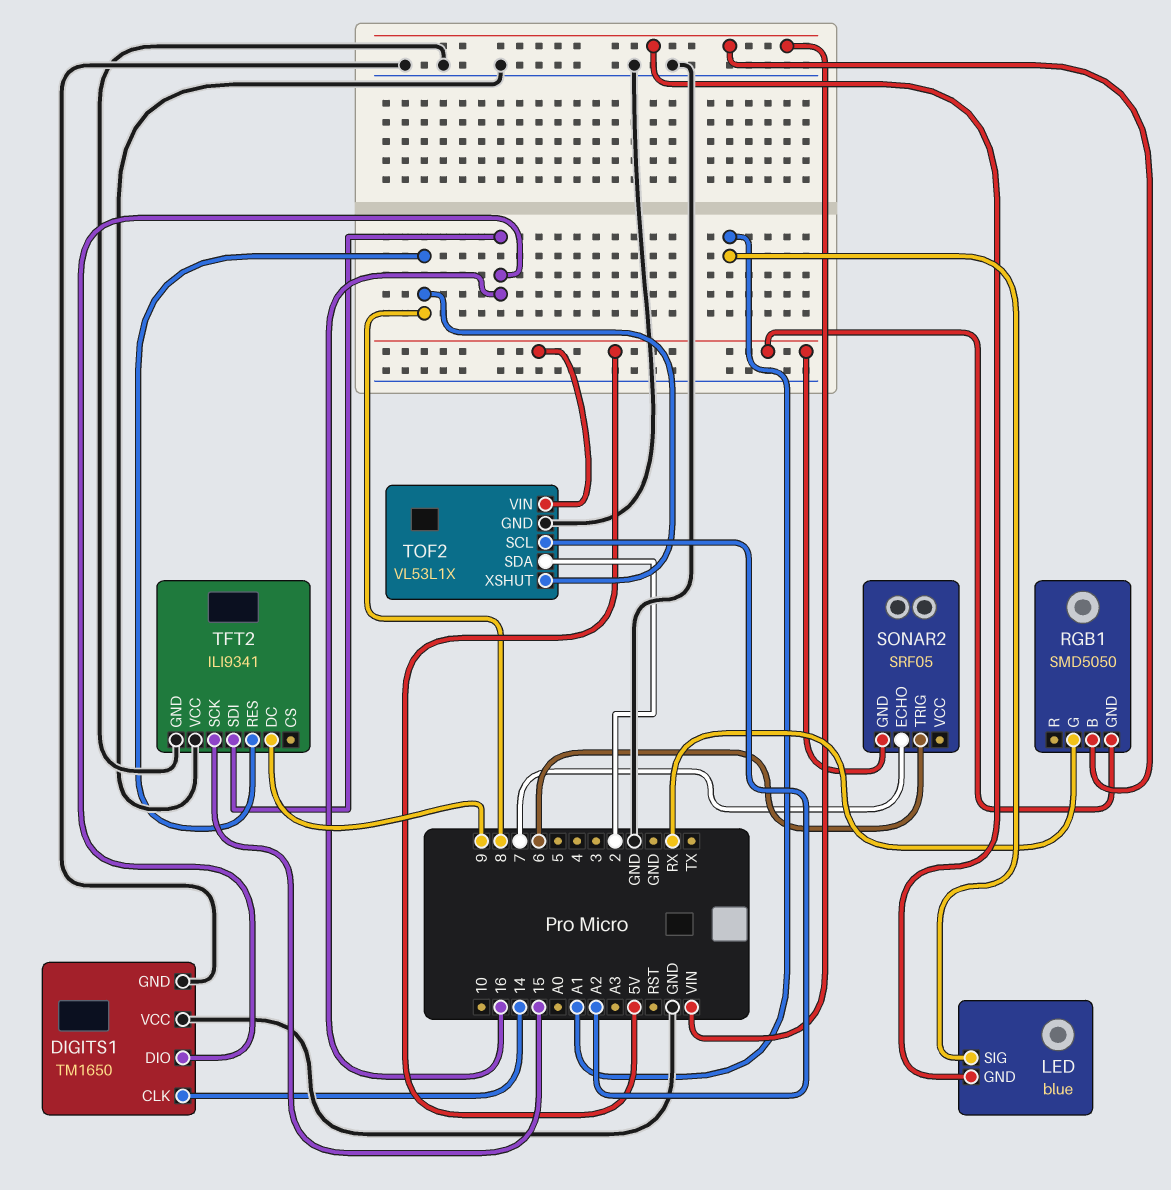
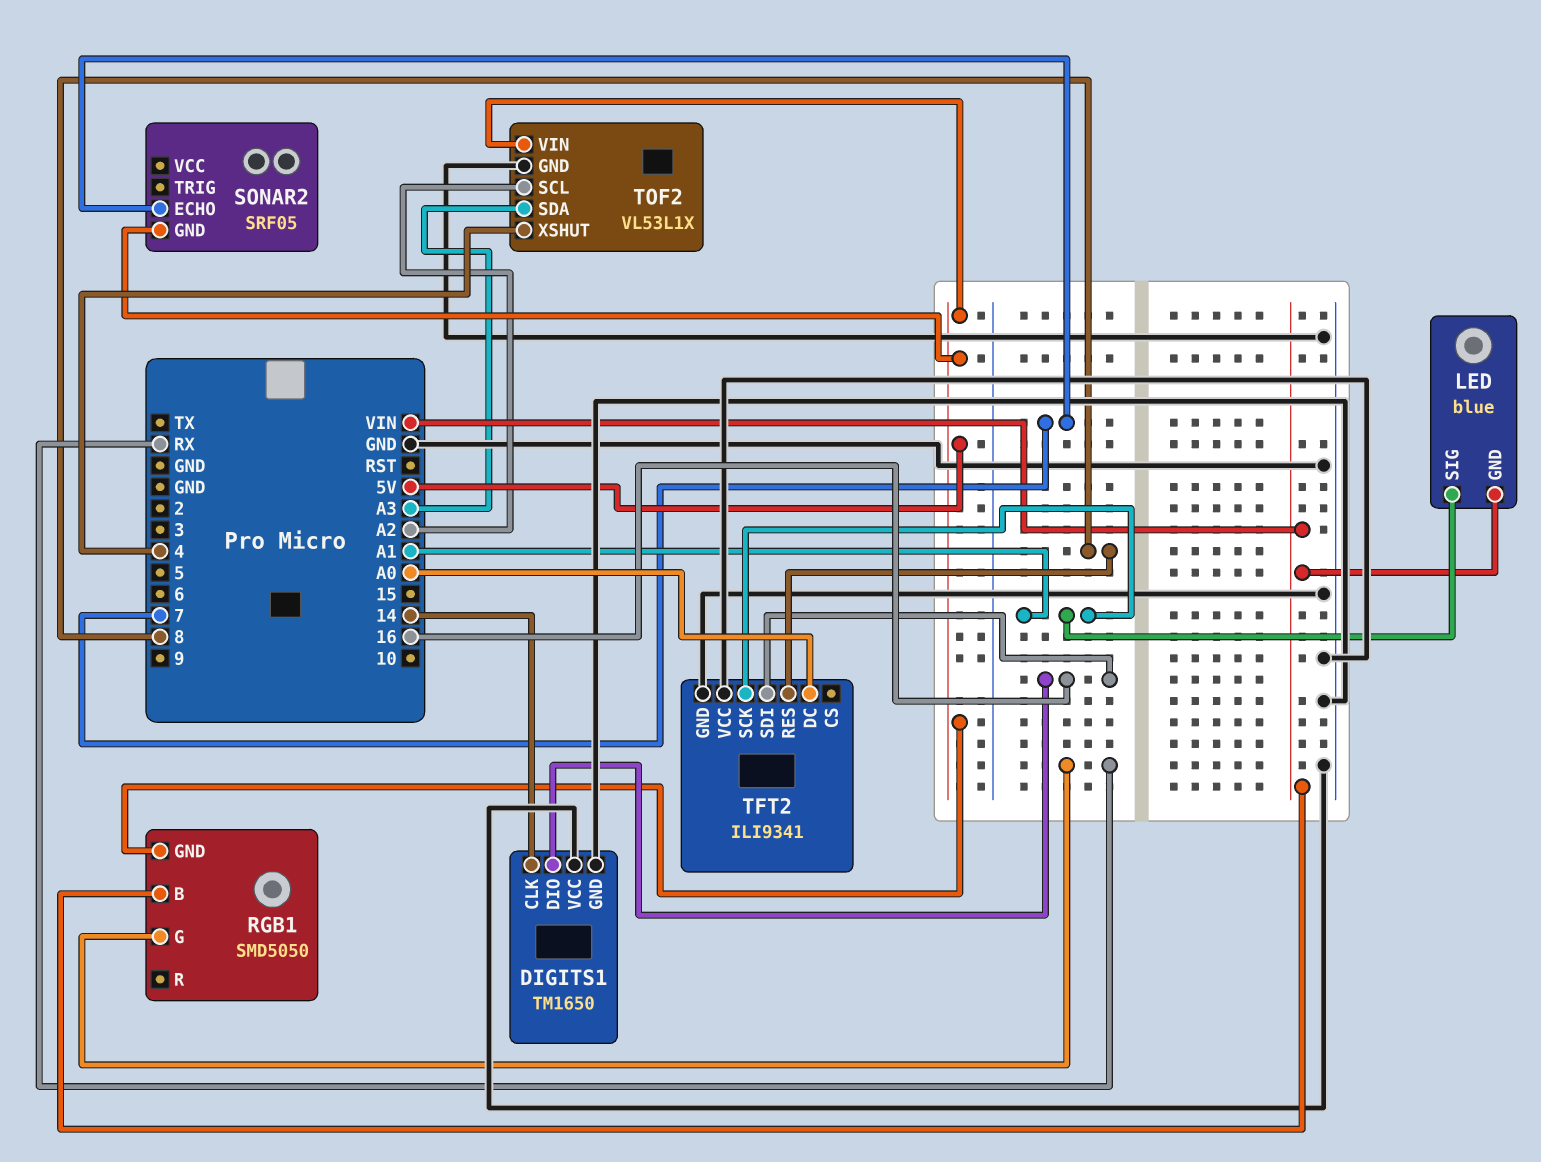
SONAR2 pin TRIG: 6 -> none
TFT2 pin DC: 9 -> A0
TFT2 pin SCK: 15 -> A1
TOF2 pin SDA: 2 -> A3
TOF2 pin XSHUT: 8 -> 4

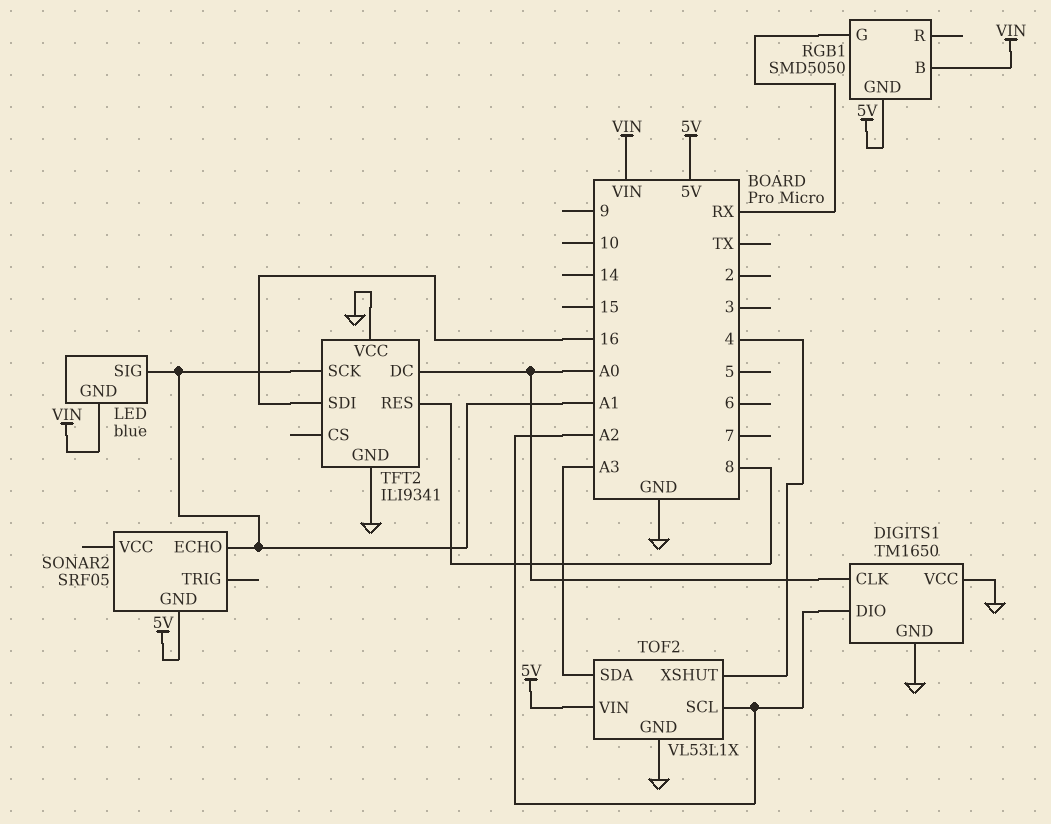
DIGITS1 pin CLK: 14 -> A0
DIGITS1 pin DIO: 16 -> A2
SONAR2 pin ECHO: 7 -> A1

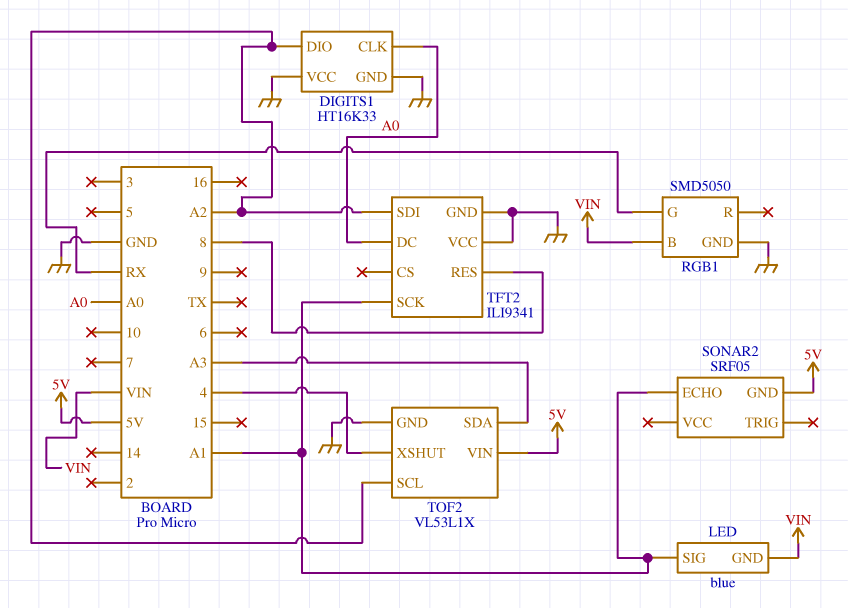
DIGITS1: TM1650 -> HT16K33
RGB1 pin GND: 5V -> GND
TFT2 pin SDI: 16 -> A2

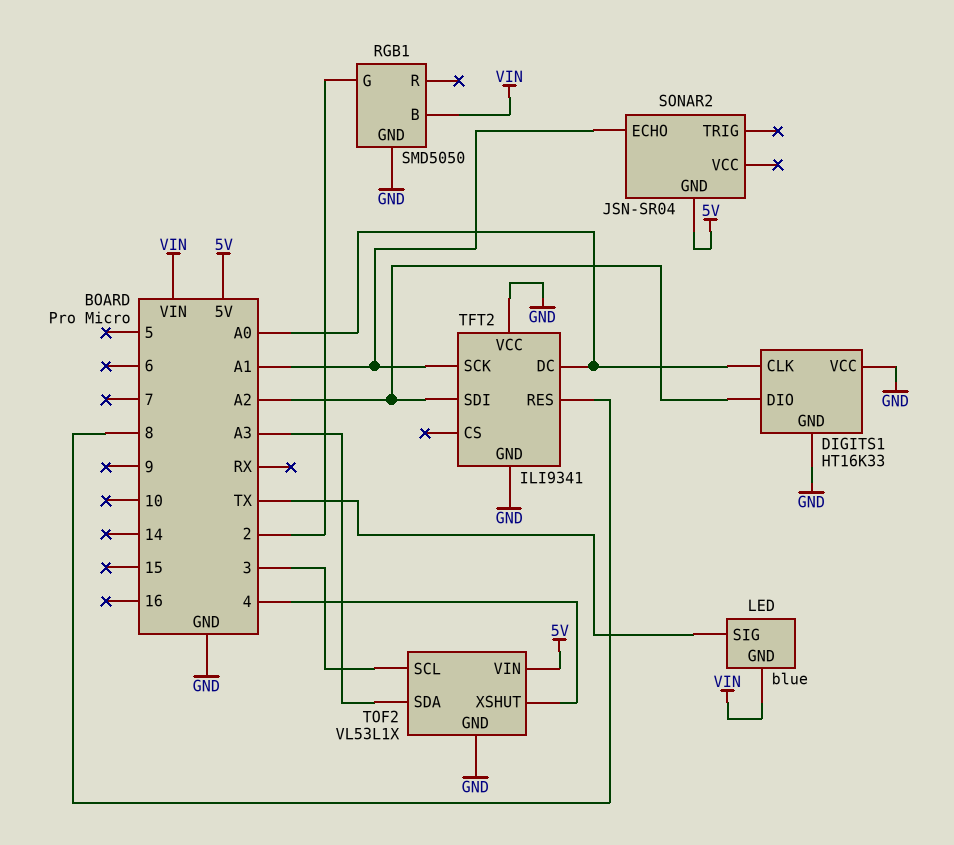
LED pin SIG: A1 -> TX
RGB1 pin G: RX -> 2
SONAR2: SRF05 -> JSN-SR04
TOF2 pin SCL: A2 -> 3

